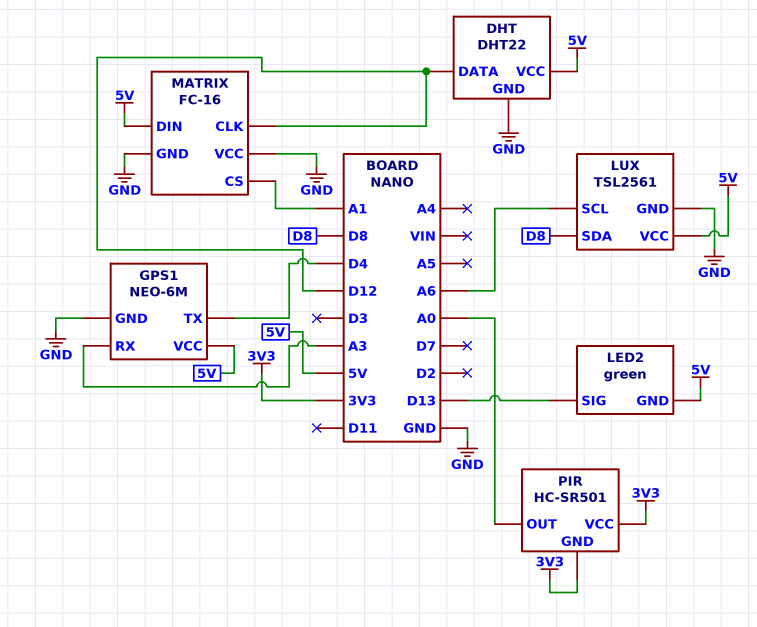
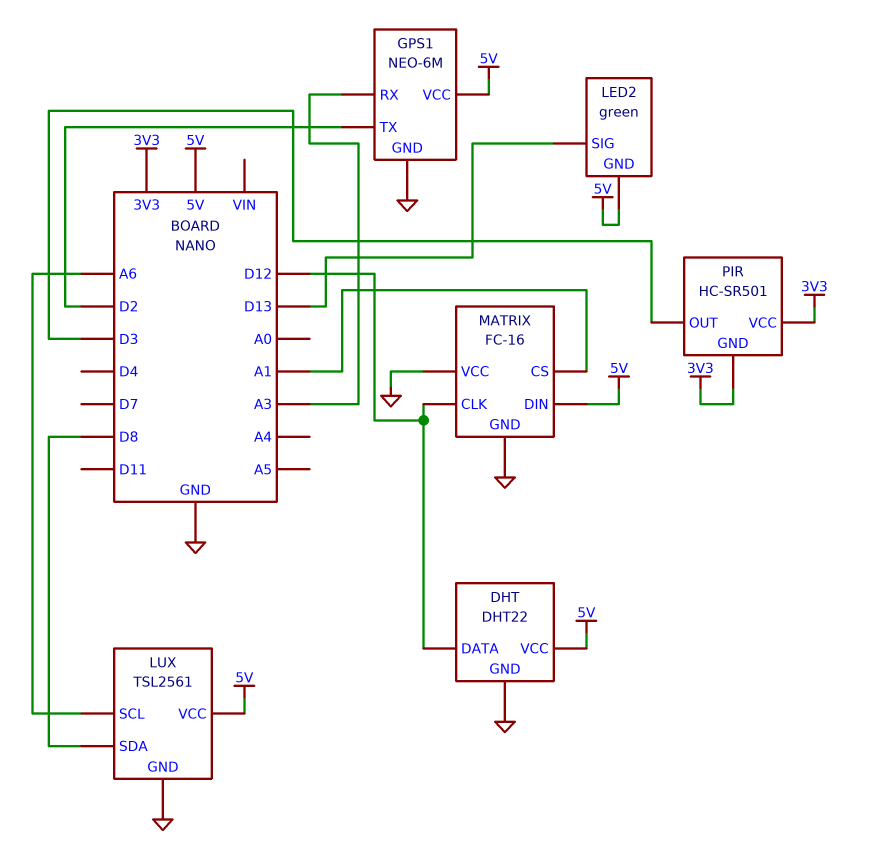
GPS1 pin TX: D4 -> D2
PIR pin OUT: A0 -> D3

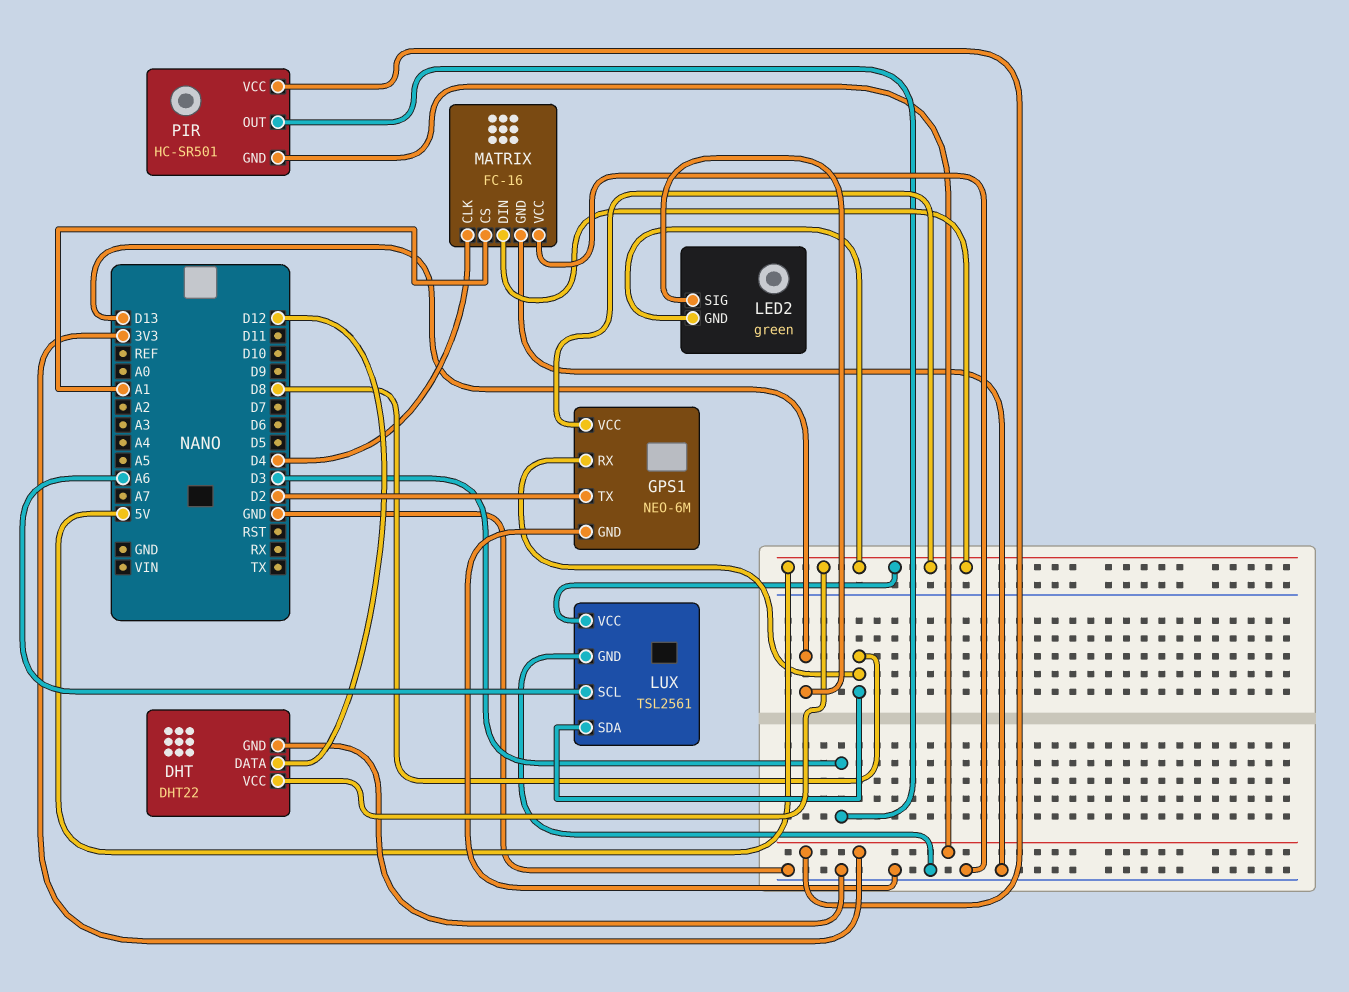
GPS1 pin RX: A3 -> D8
MATRIX pin CLK: D12 -> D4

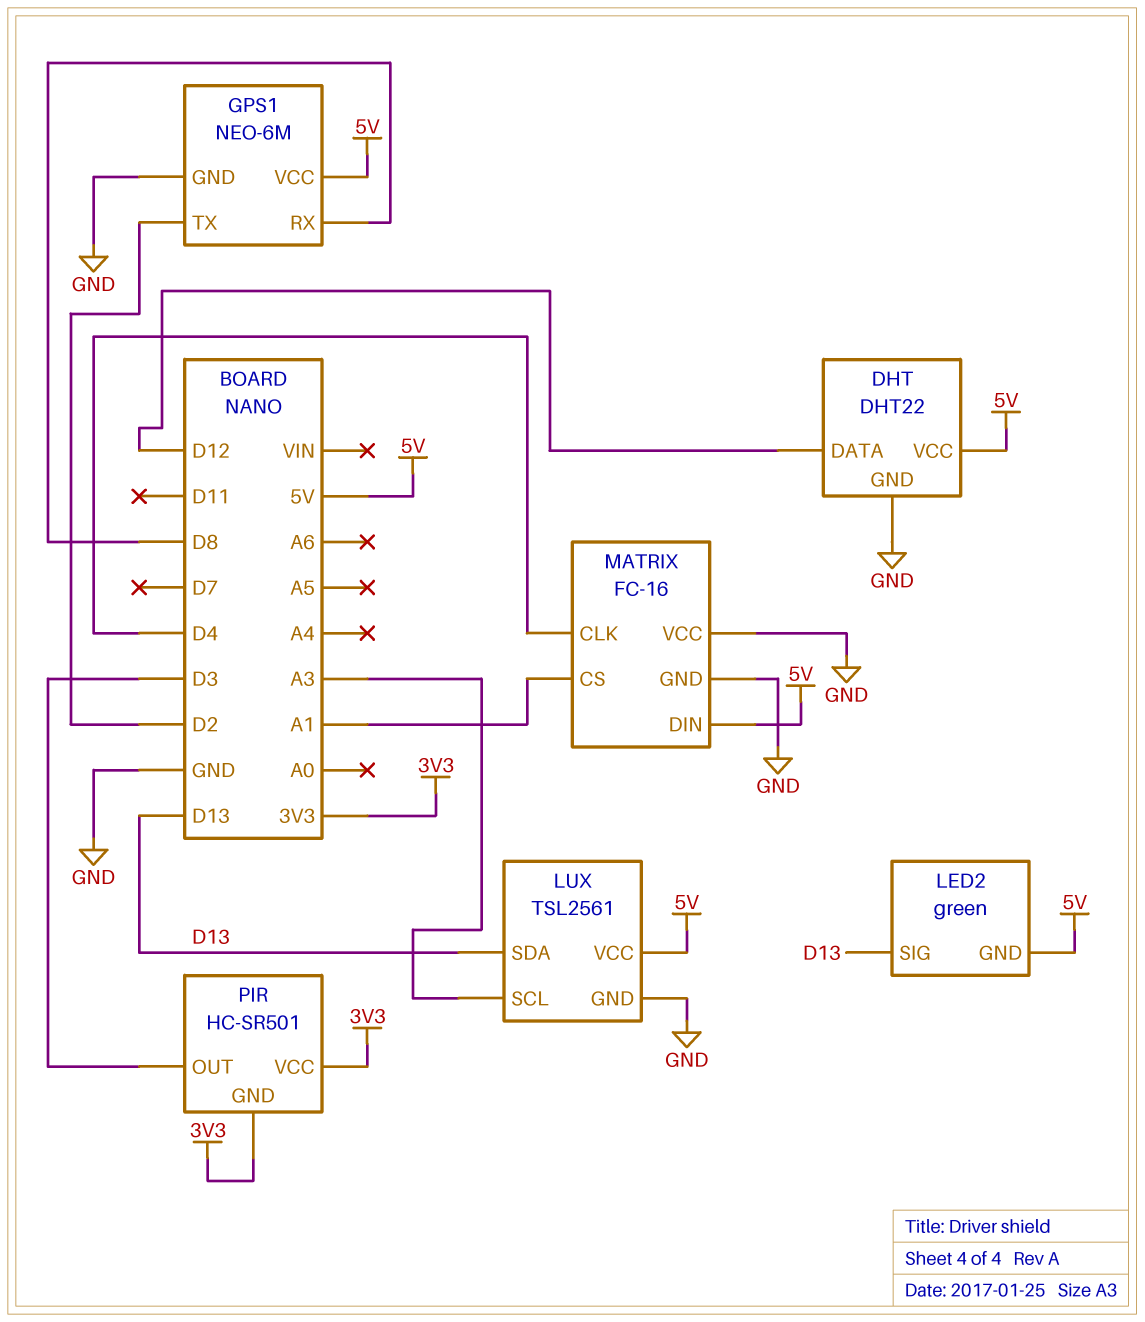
LUX pin SCL: A6 -> A3
LUX pin SDA: D8 -> D13

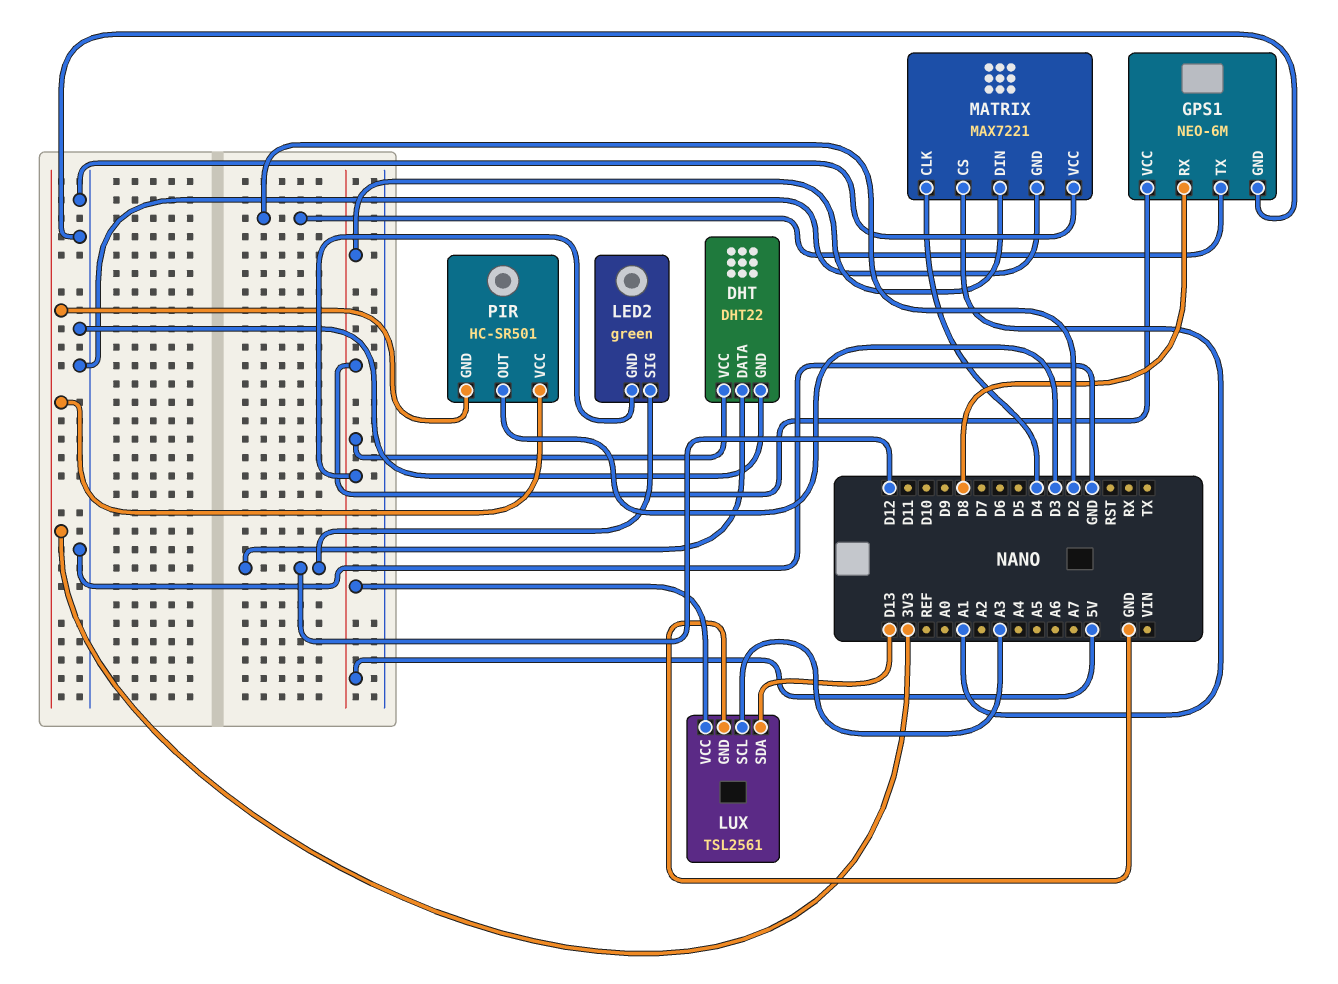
LED2 pin SIG: D13 -> D12
MATRIX: FC-16 -> MAX7221

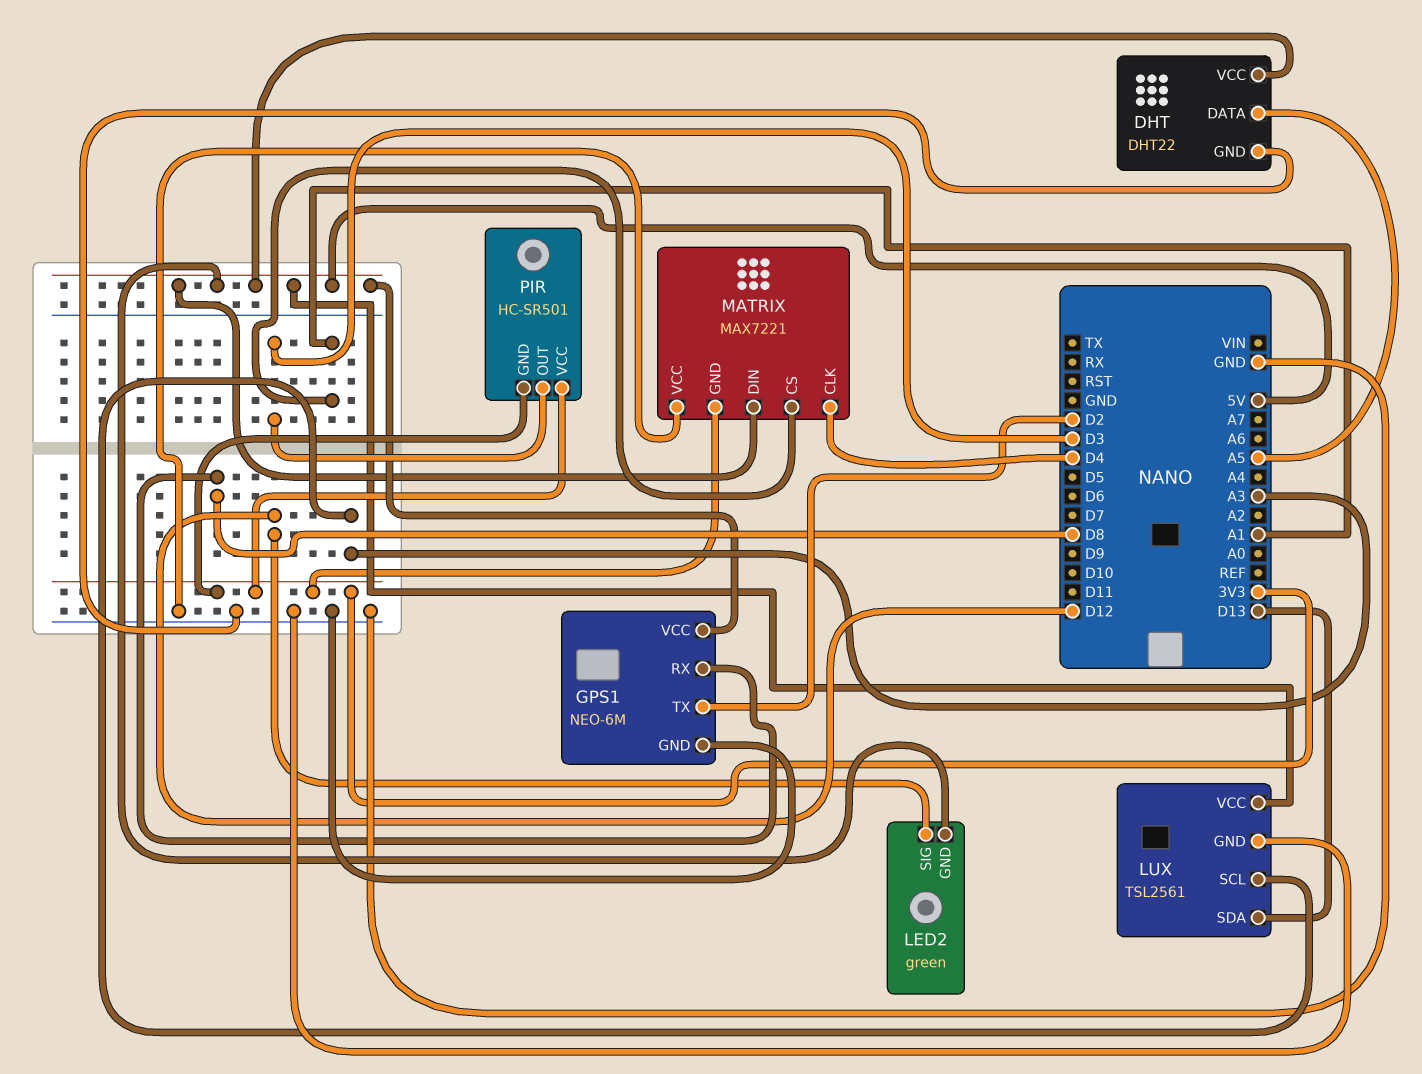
DHT pin DATA: D12 -> A5
MATRIX pin GND: GND -> 3V3

